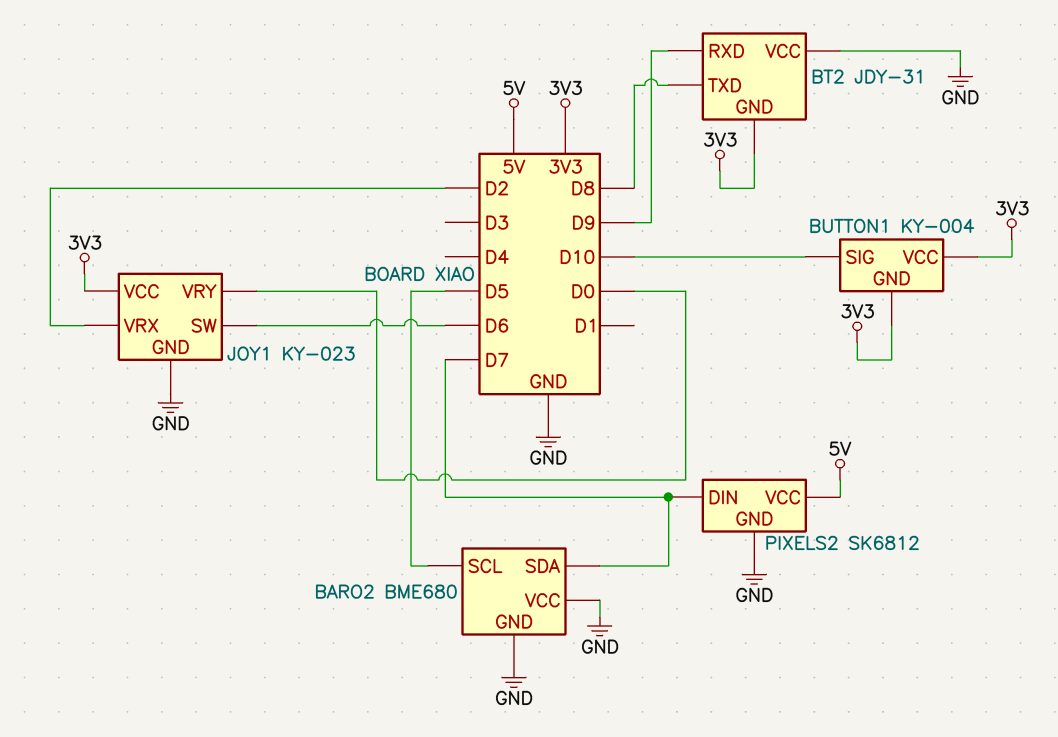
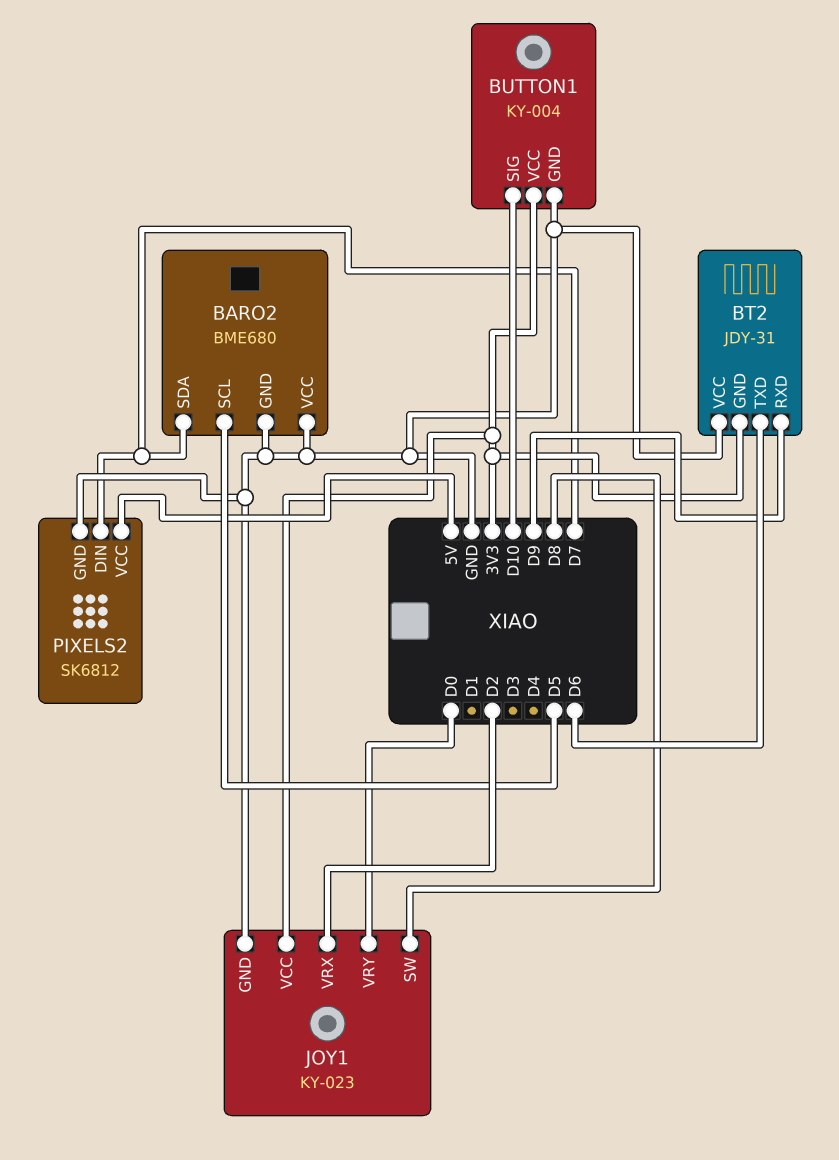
BT2 pin TXD: D8 -> D6
BUTTON1 pin GND: 3V3 -> GND
JOY1 pin SW: D6 -> D8

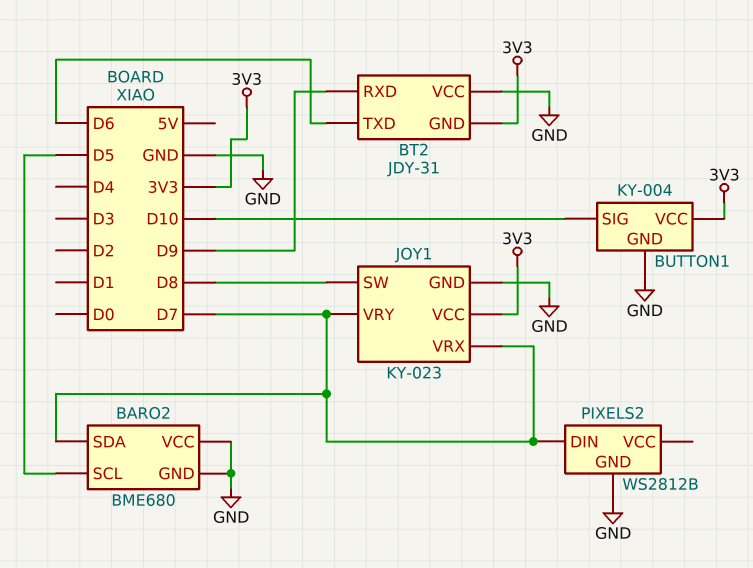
JOY1 pin VRX: D2 -> D7
JOY1 pin VRY: D0 -> D7
PIXELS2: SK6812 -> WS2812B
PIXELS2 pin VCC: 5V -> none

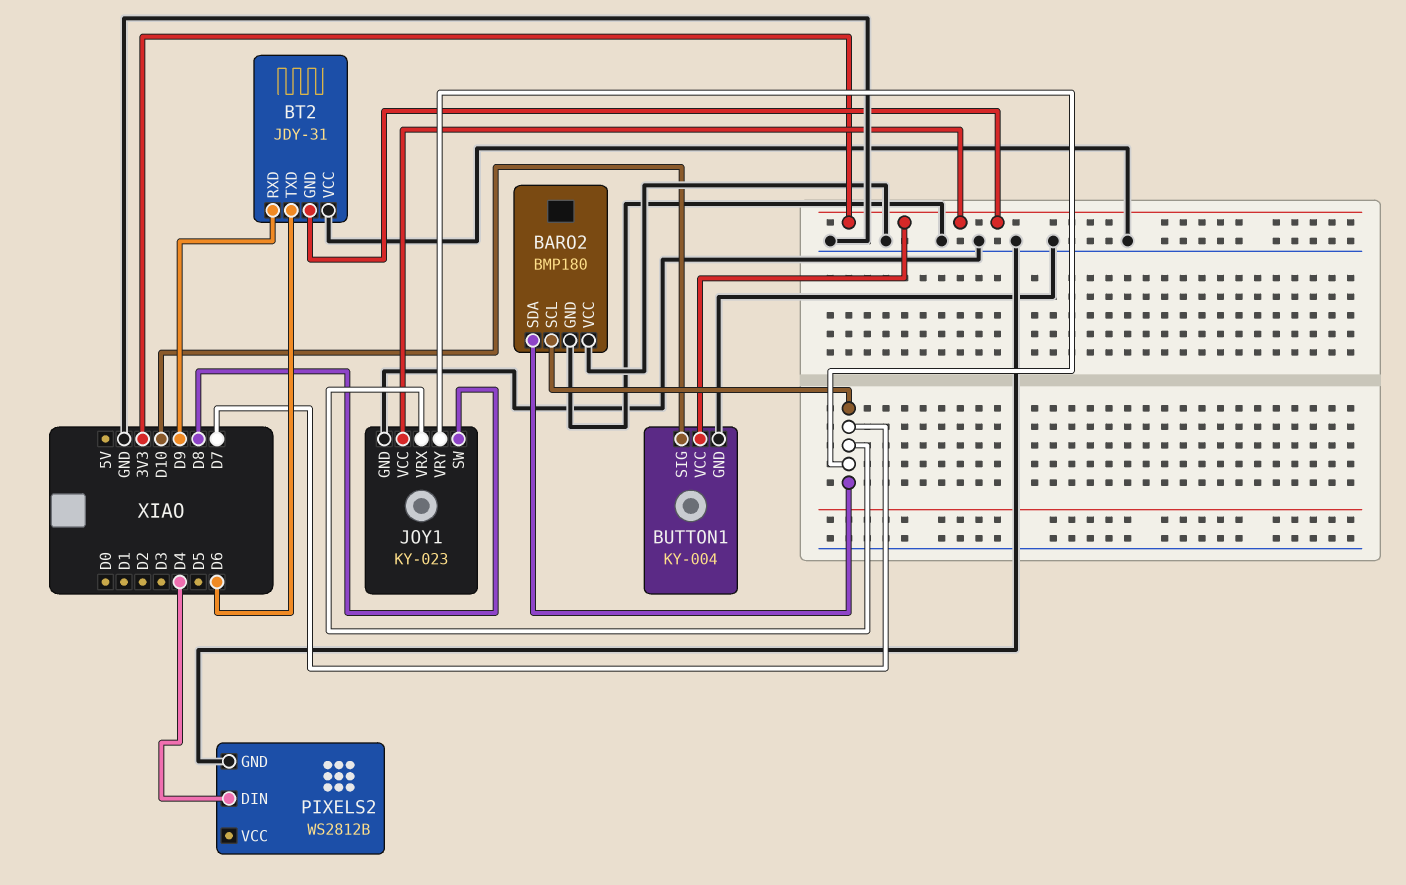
BARO2: BME680 -> BMP180
BARO2 pin SCL: D5 -> D7
PIXELS2 pin DIN: D7 -> D4

